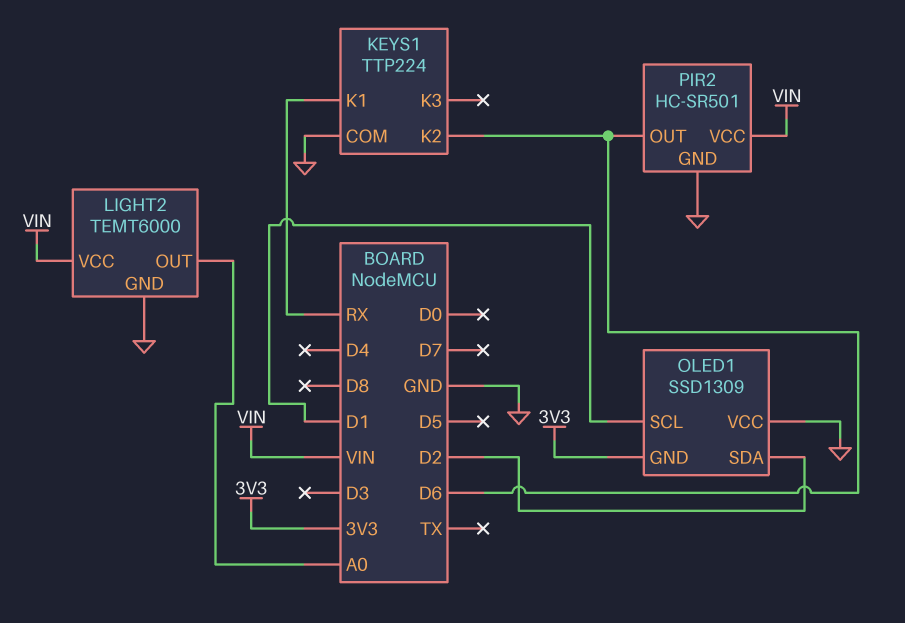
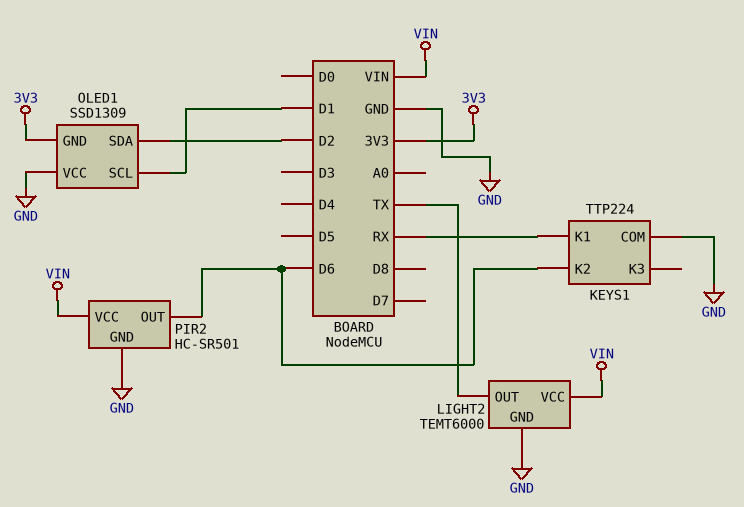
LIGHT2 pin OUT: A0 -> TX

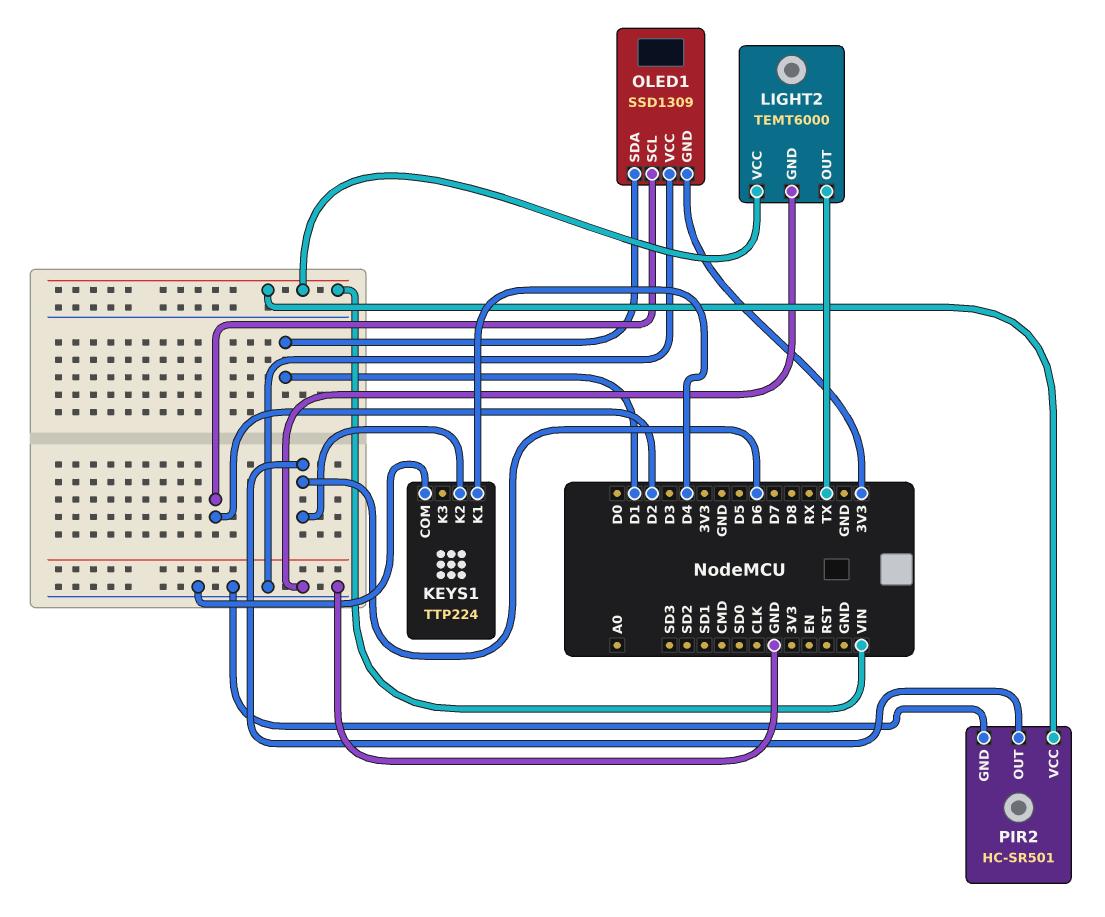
KEYS1 pin K1: RX -> D4
OLED1 pin SCL: D1 -> D2
OLED1 pin SDA: D2 -> D1

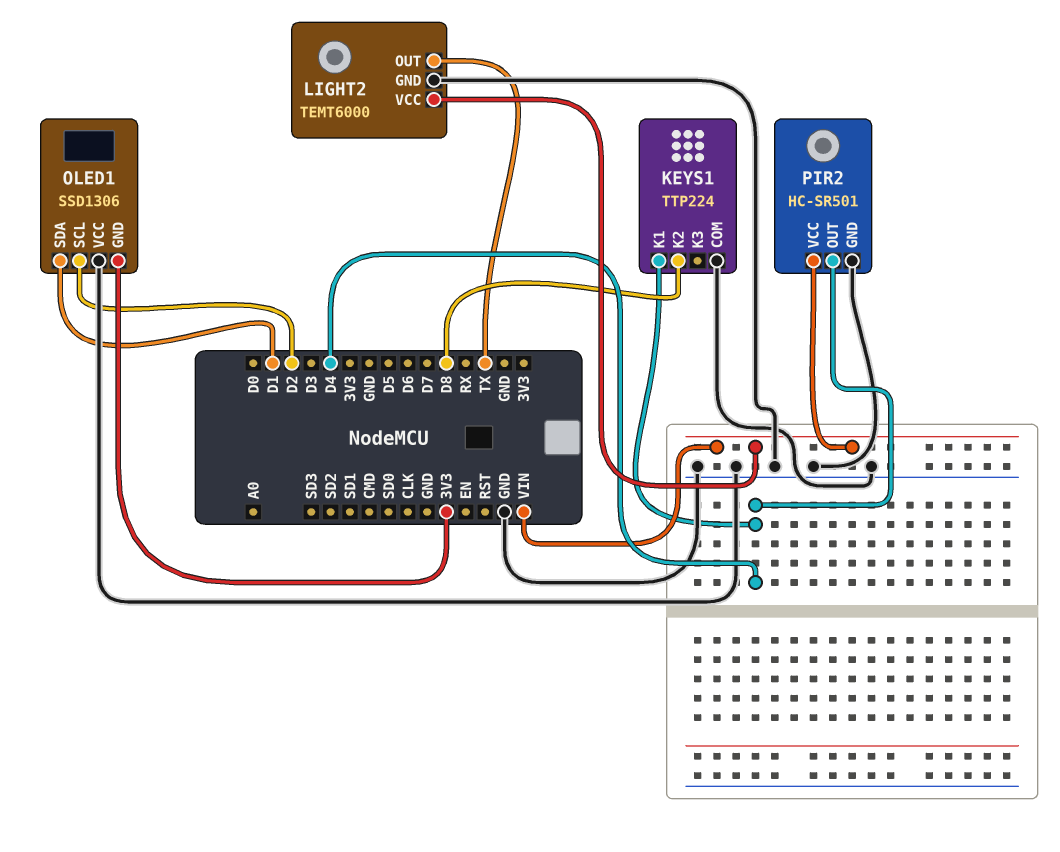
KEYS1 pin K2: D6 -> D8
OLED1: SSD1309 -> SSD1306
PIR2 pin OUT: D6 -> D4

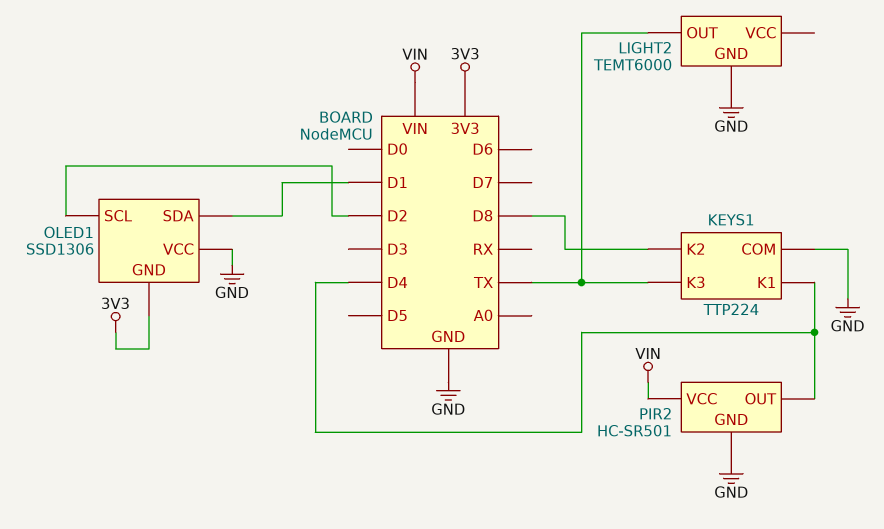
KEYS1 pin K3: none -> TX
LIGHT2 pin VCC: VIN -> none

